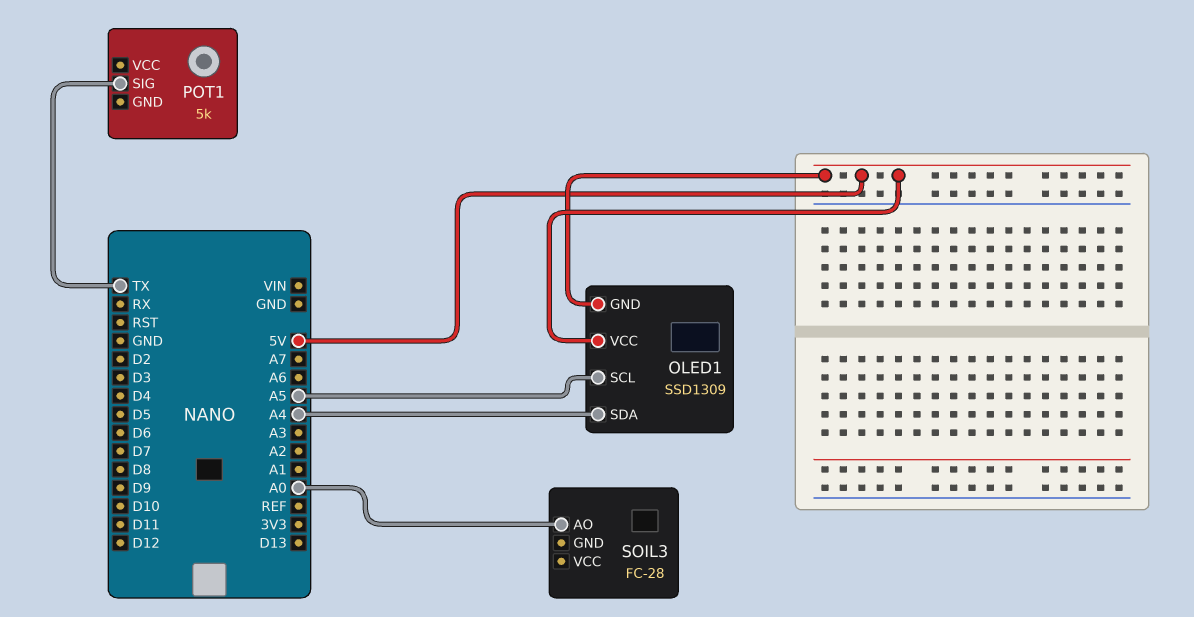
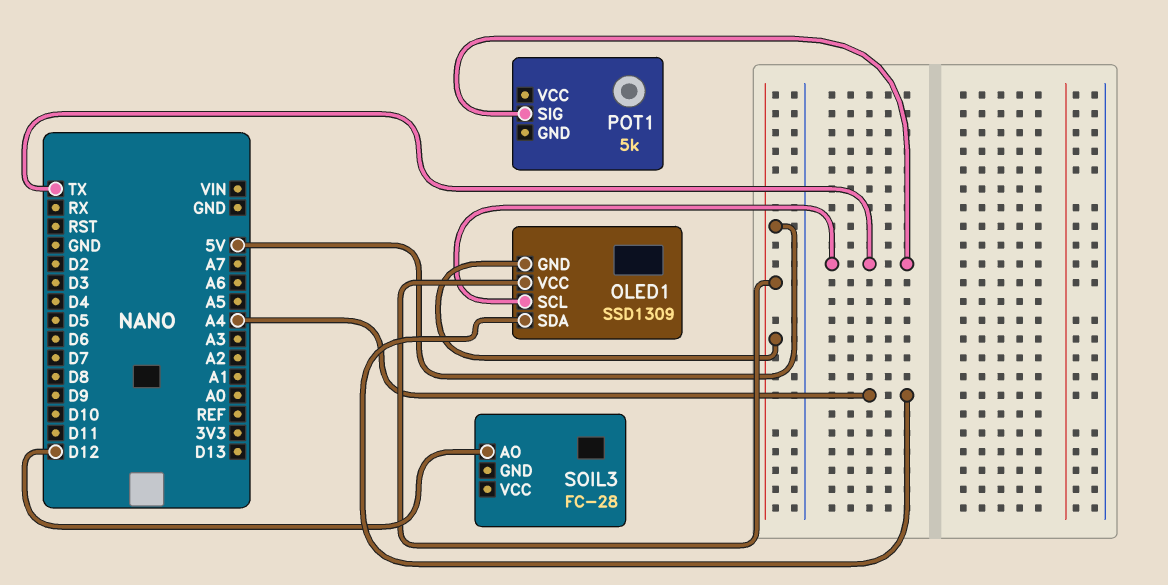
OLED1 pin SCL: A5 -> TX
SOIL3 pin AO: A0 -> D12

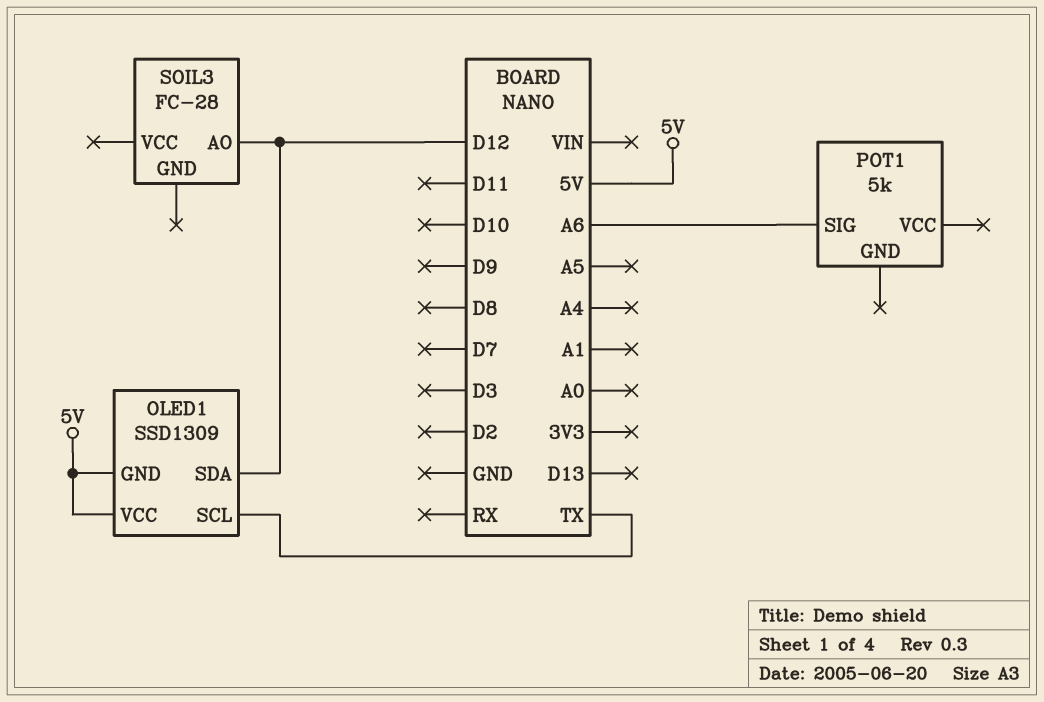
OLED1 pin SDA: A4 -> D12
POT1 pin SIG: TX -> A6

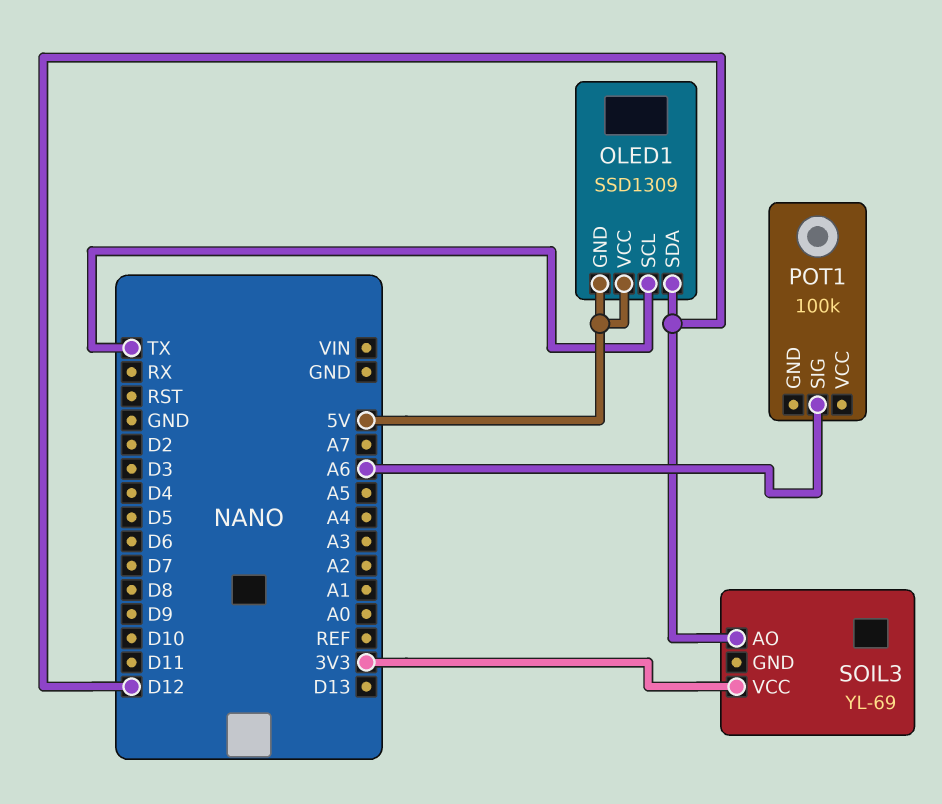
POT1: 5k -> 100k
SOIL3: FC-28 -> YL-69
SOIL3 pin VCC: none -> 3V3

